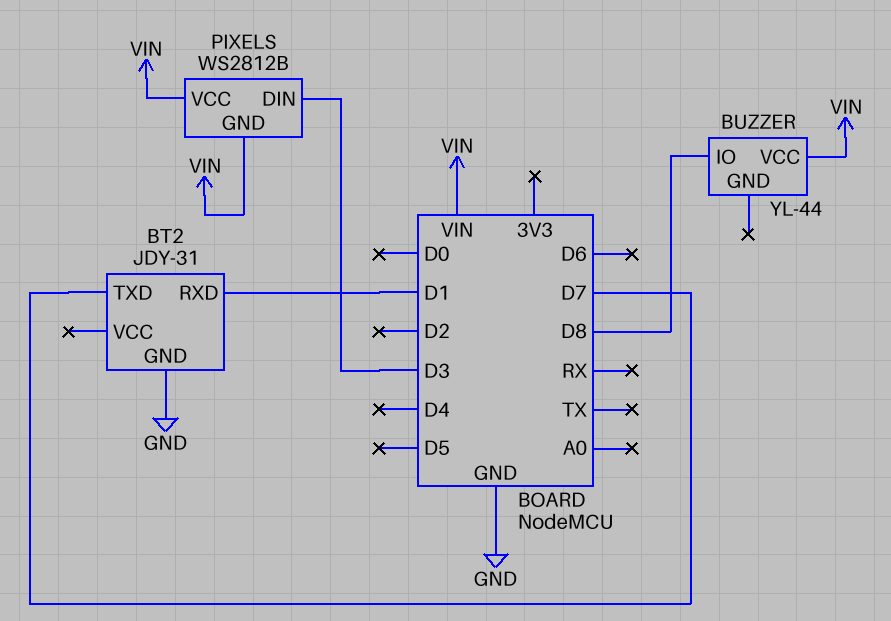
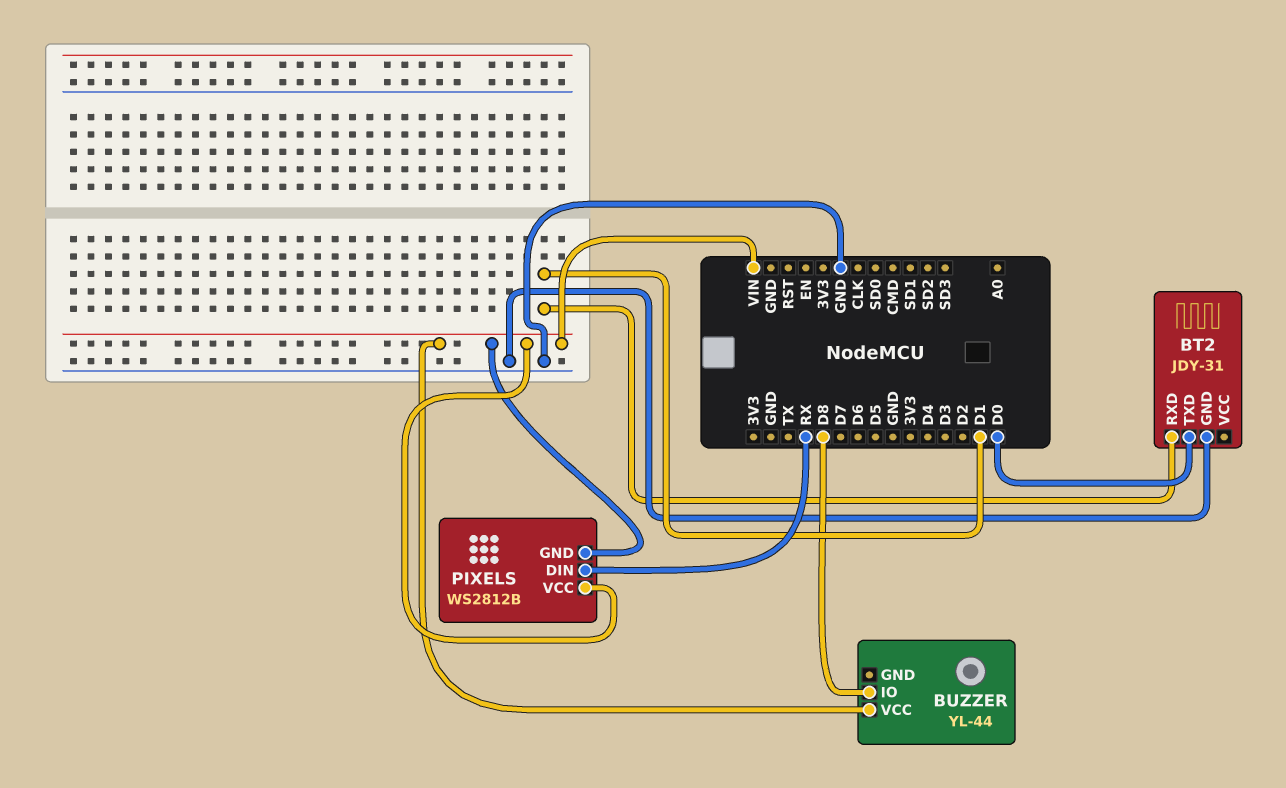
BT2 pin TXD: D7 -> D0
PIXELS pin DIN: D3 -> RX

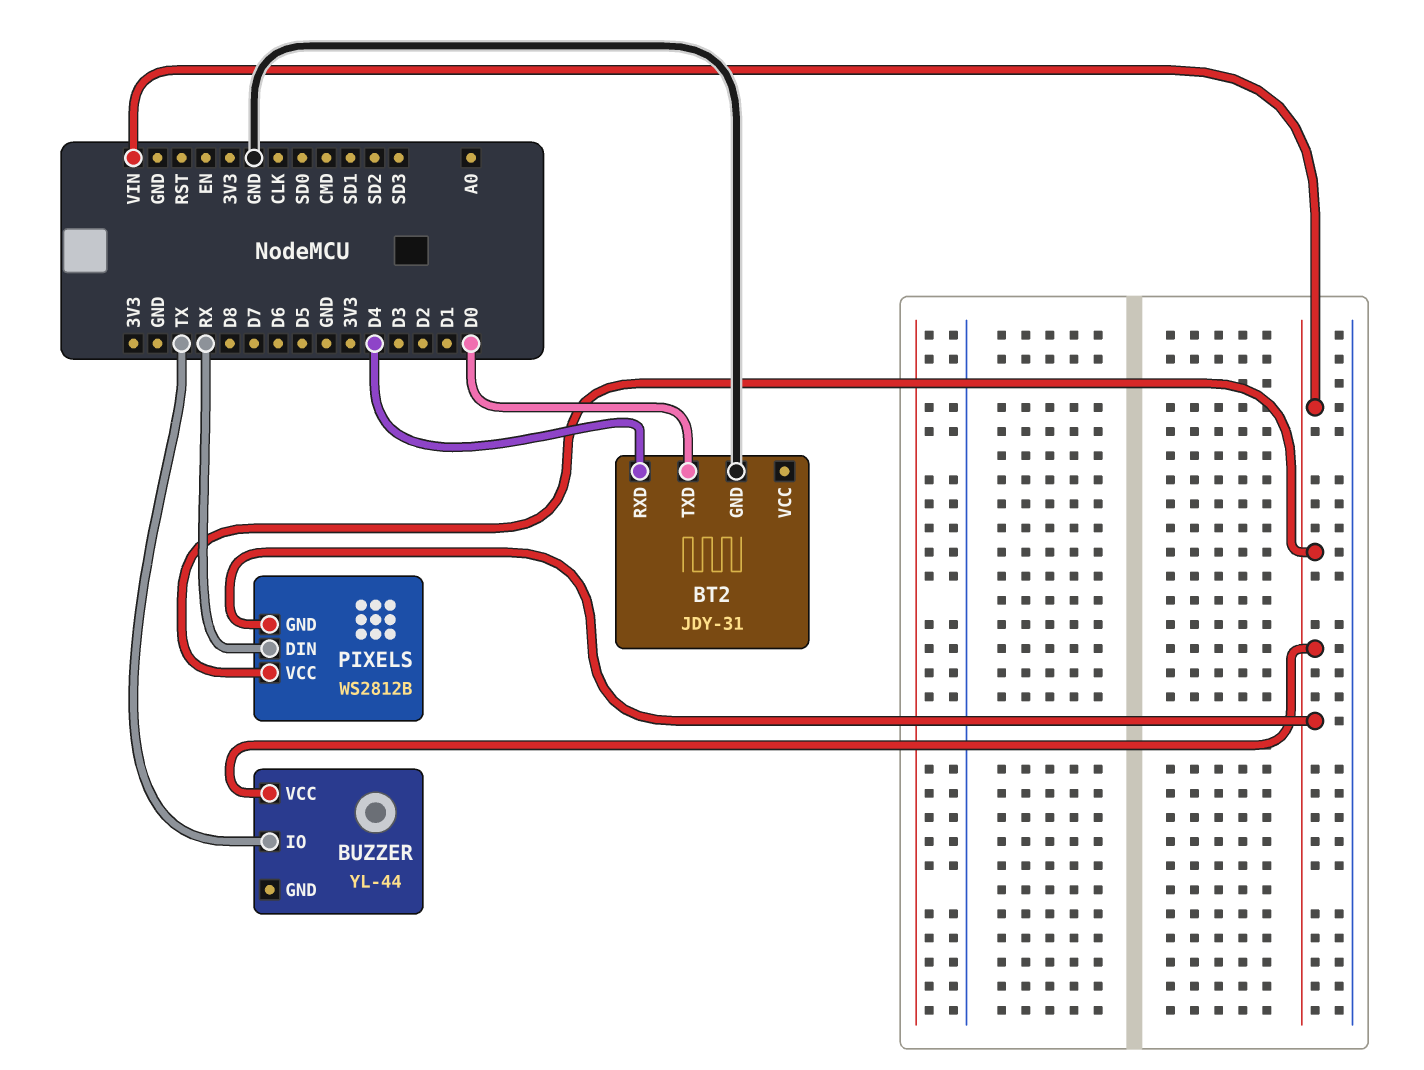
BT2 pin RXD: D1 -> D4
BUZZER pin IO: D8 -> TX

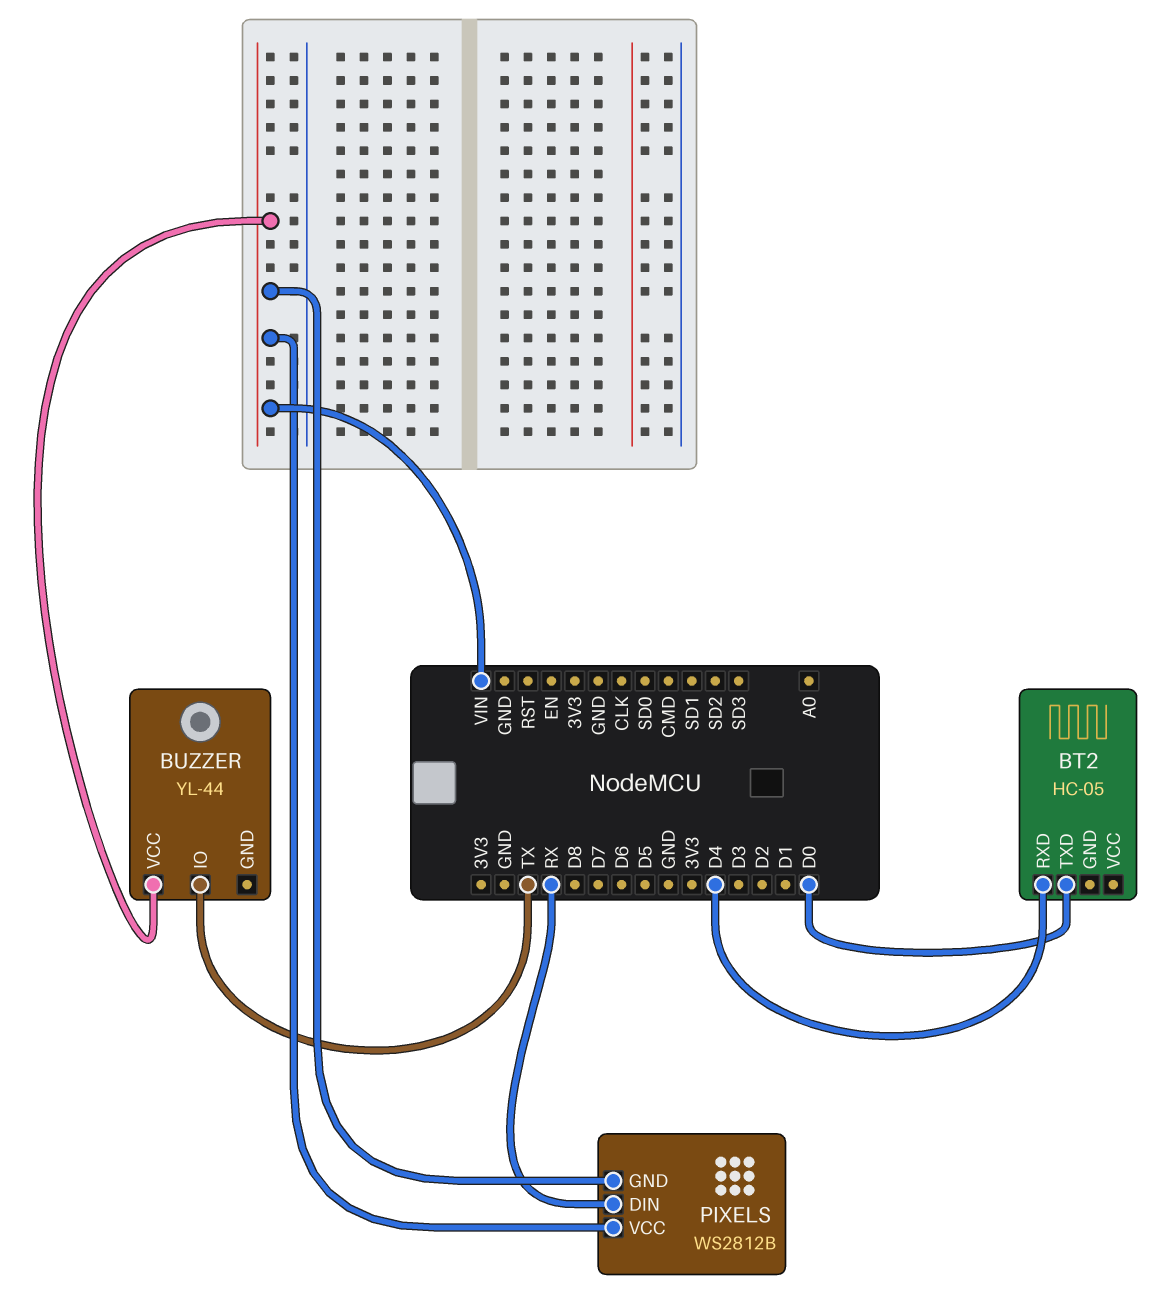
BT2: JDY-31 -> HC-05
BT2 pin GND: GND -> none

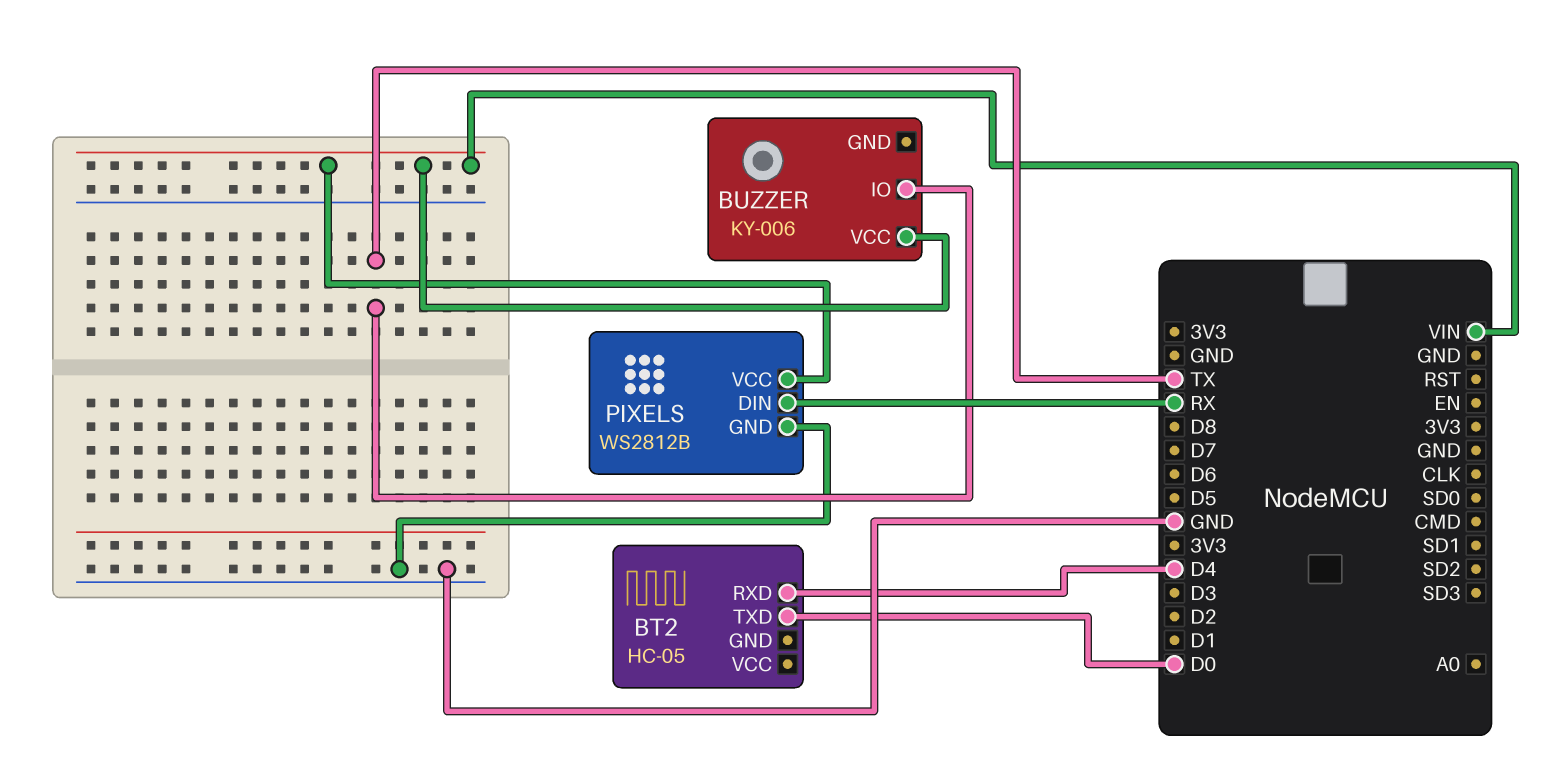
BUZZER: YL-44 -> KY-006
PIXELS pin GND: VIN -> GND

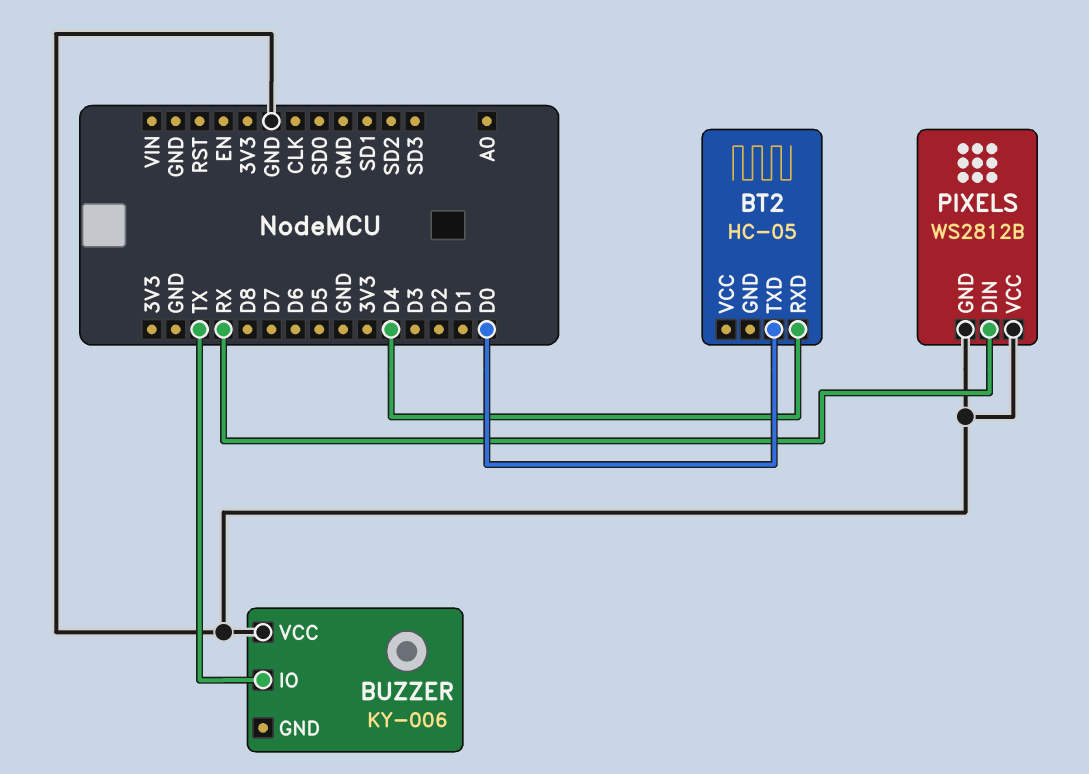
BUZZER pin VCC: VIN -> GND
PIXELS pin VCC: VIN -> GND

